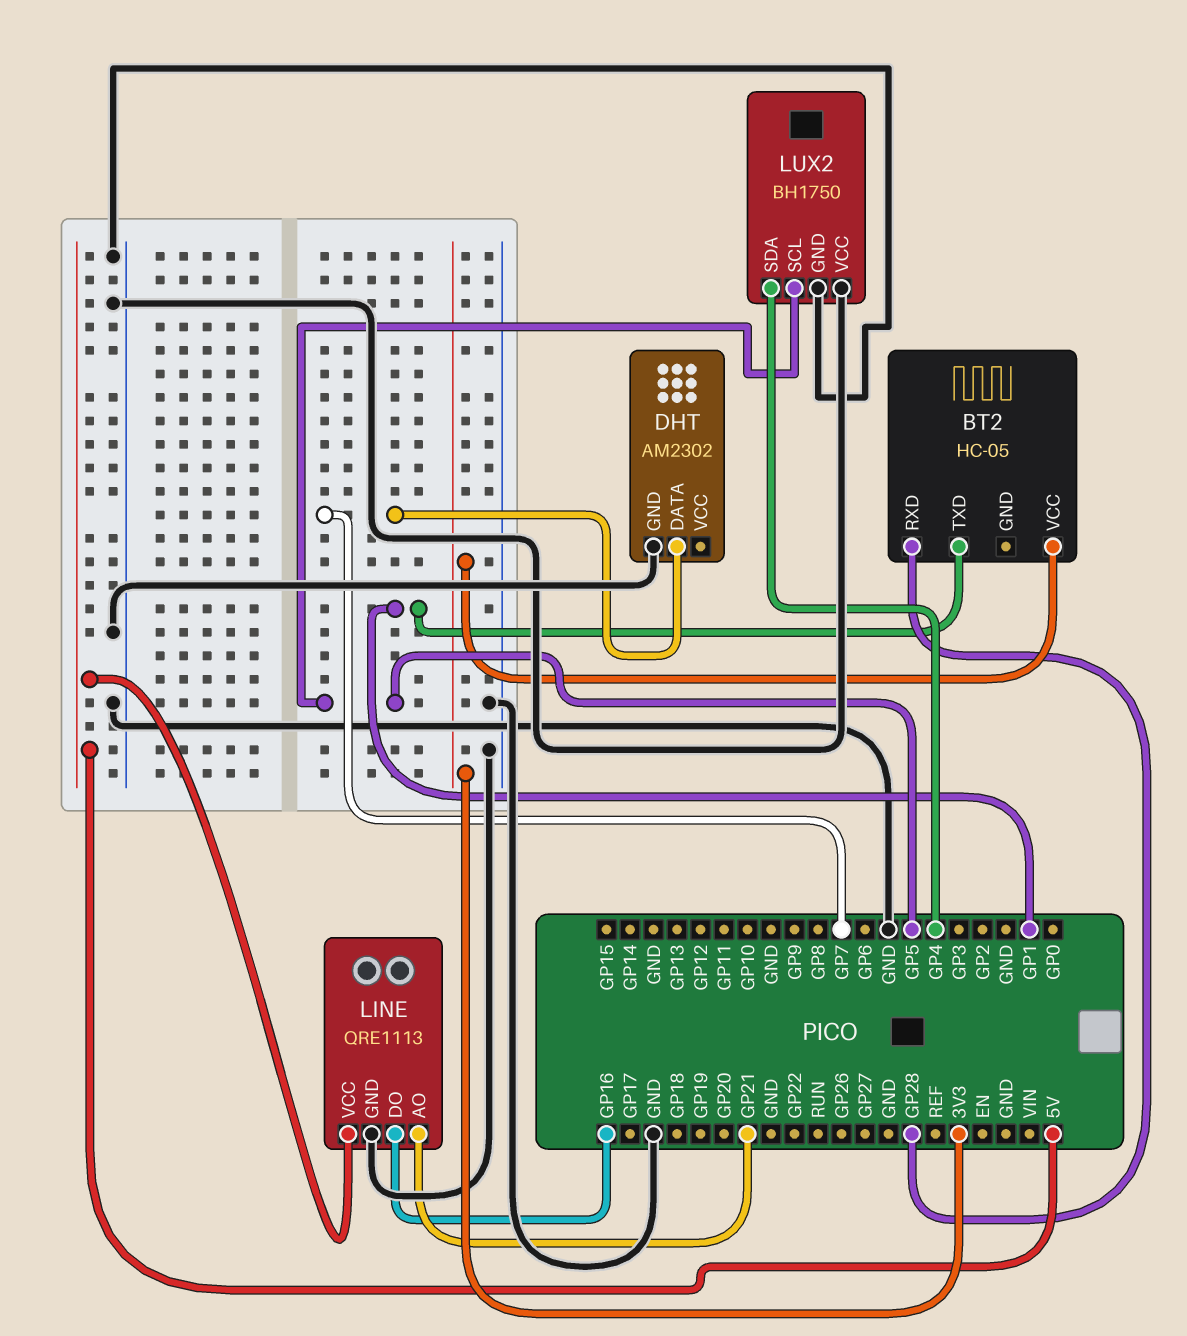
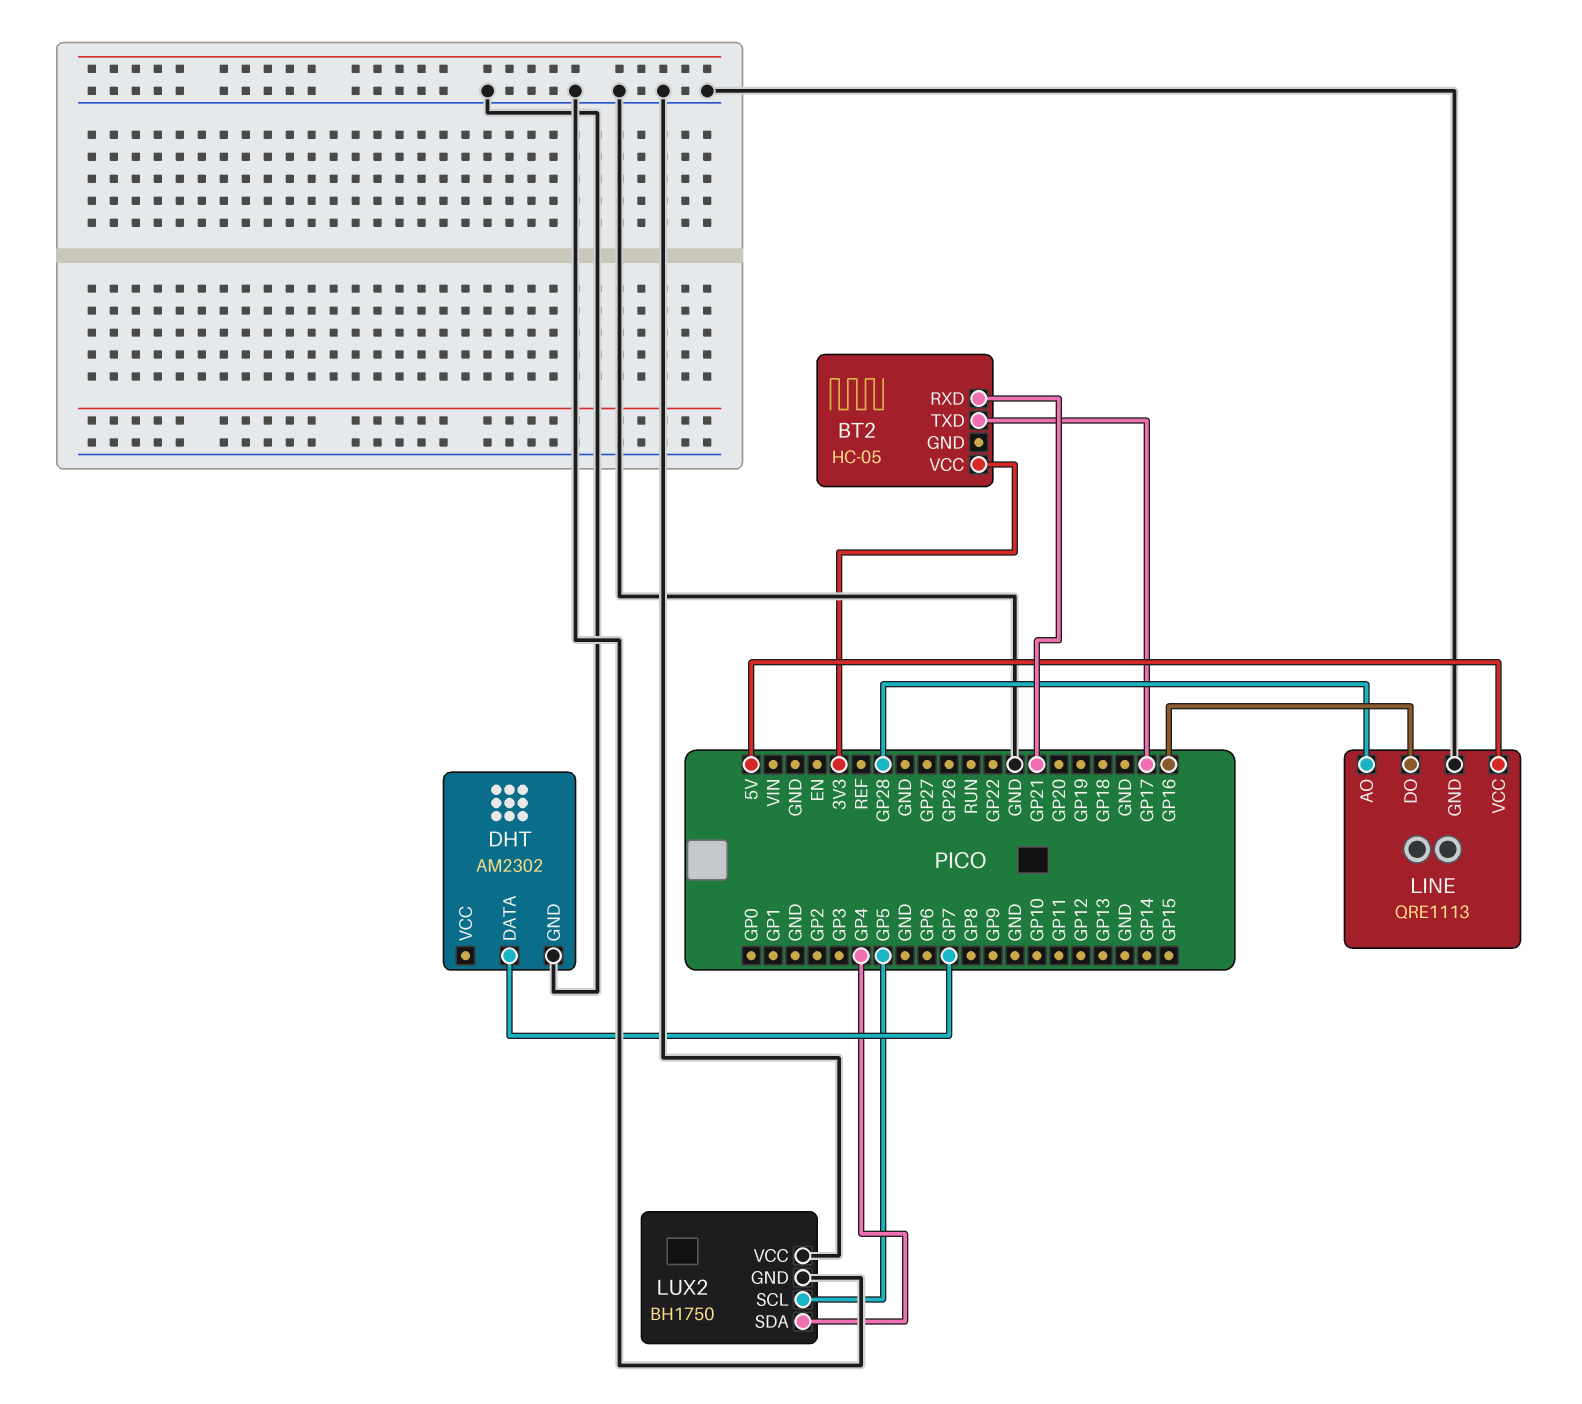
BT2 pin RXD: GP28 -> GP21
BT2 pin TXD: GP1 -> GP17
LINE pin AO: GP21 -> GP28

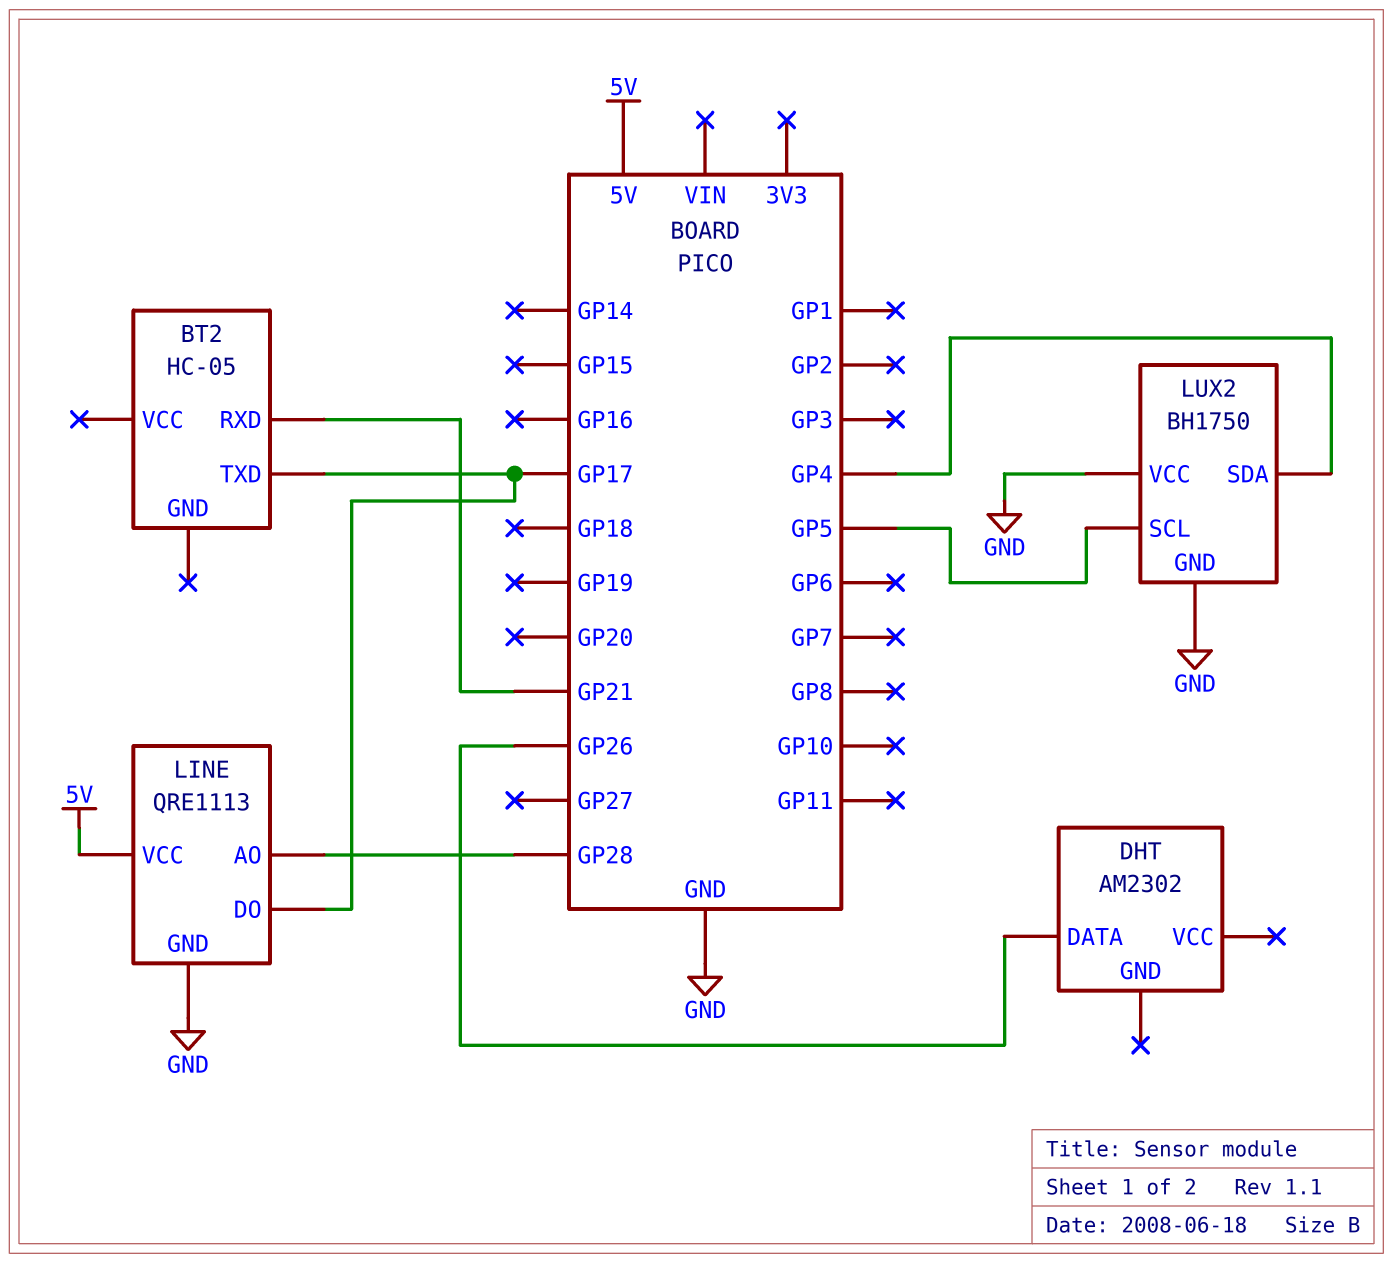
BT2 pin VCC: 3V3 -> none
DHT pin DATA: GP7 -> GP26
DHT pin GND: GND -> none
LINE pin DO: GP16 -> GP17

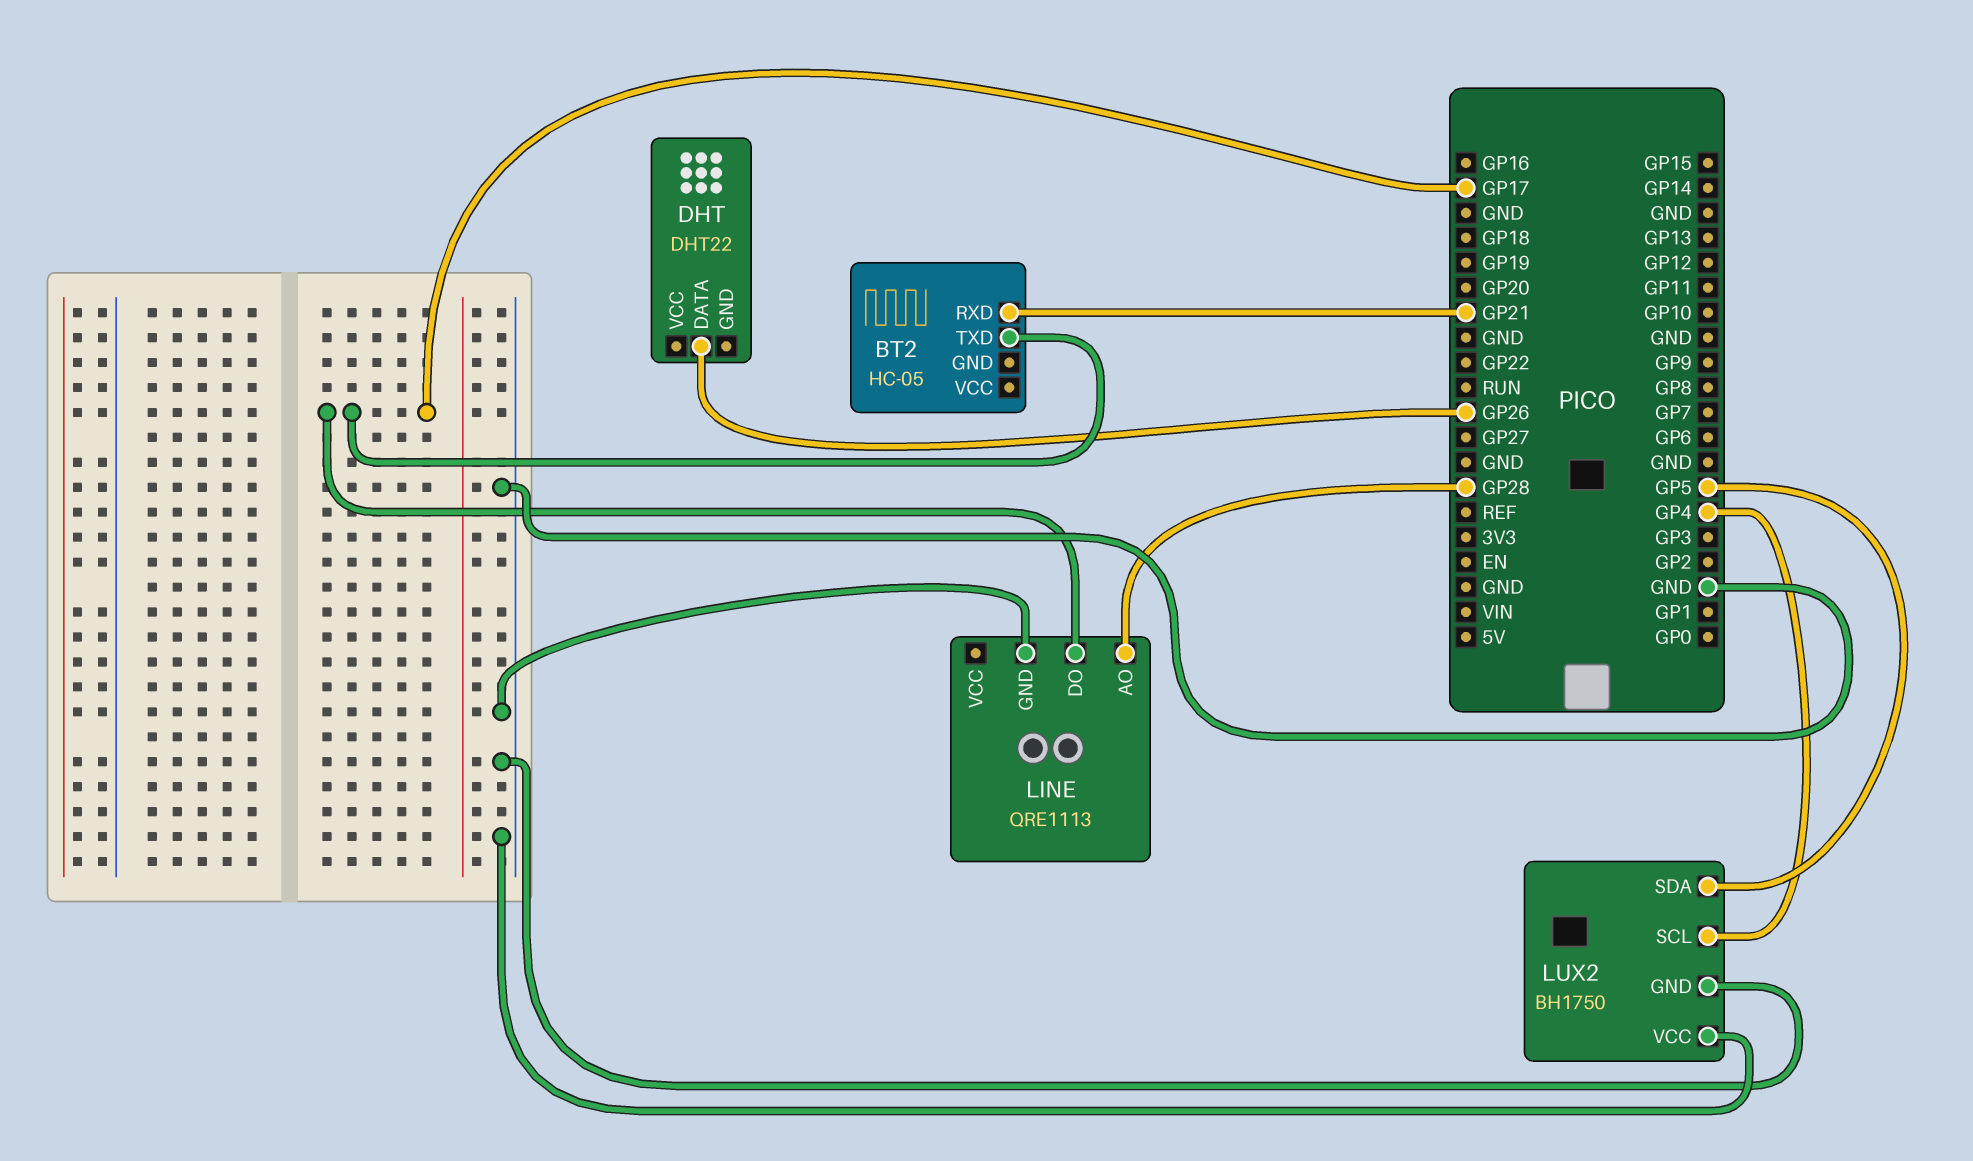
DHT: AM2302 -> DHT22
LINE pin VCC: 5V -> none
LUX2 pin SCL: GP5 -> GP4
LUX2 pin SDA: GP4 -> GP5

